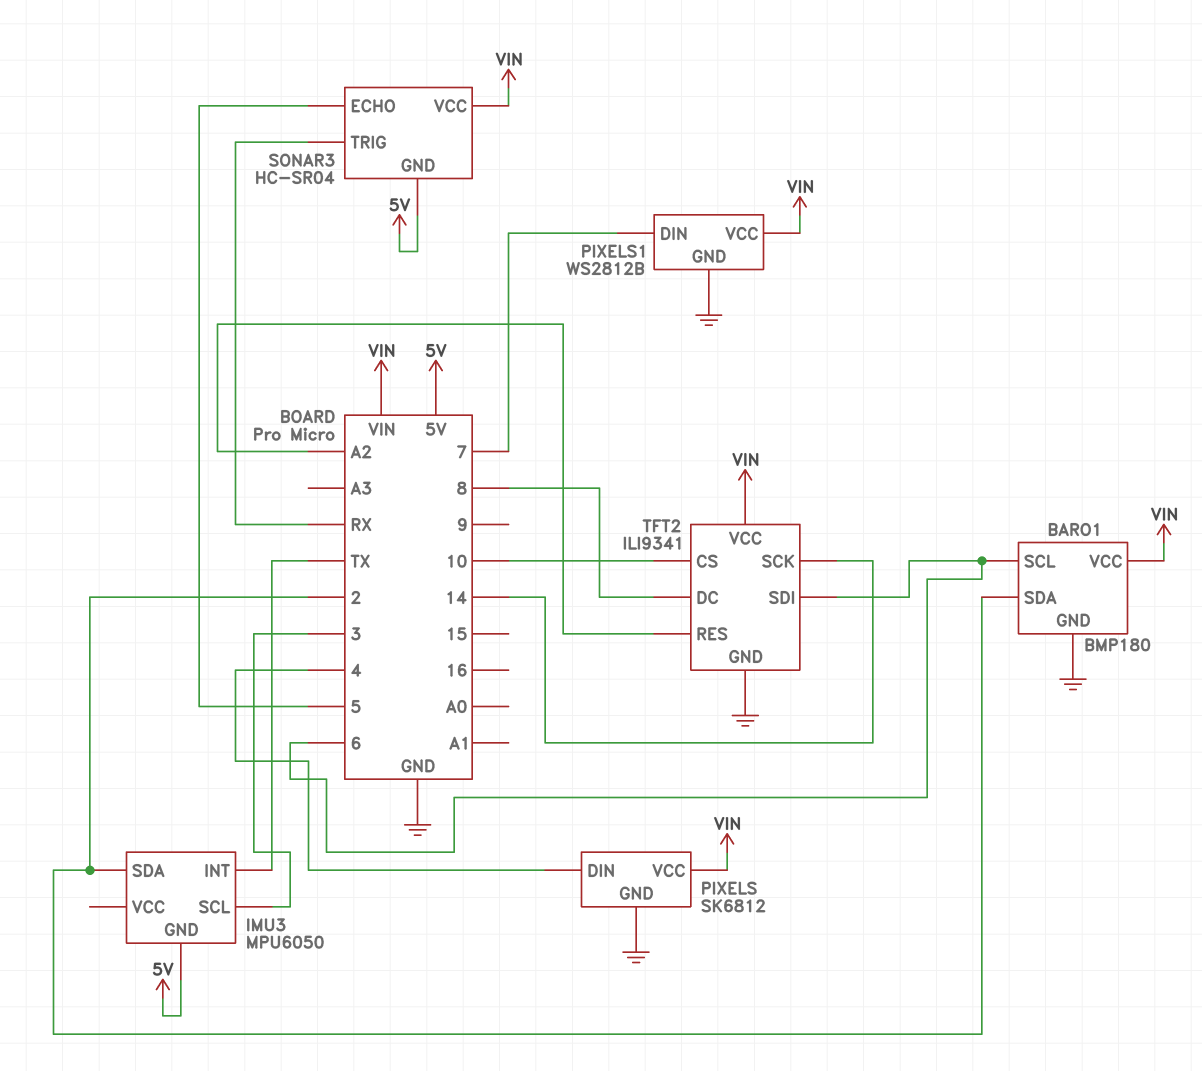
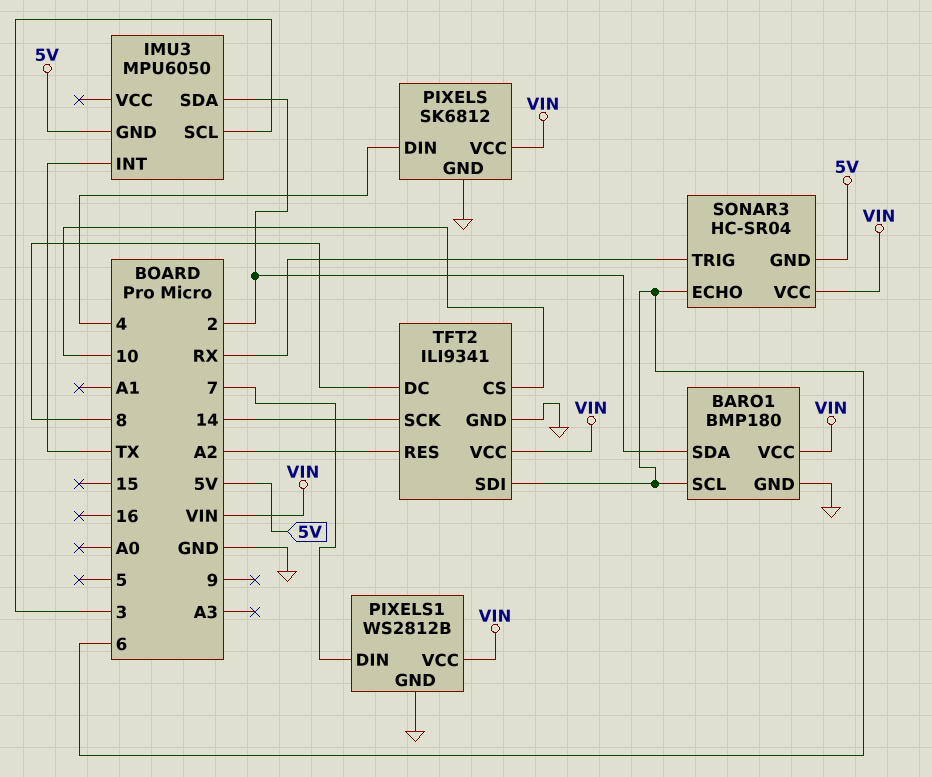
SONAR3 pin ECHO: 5 -> 6

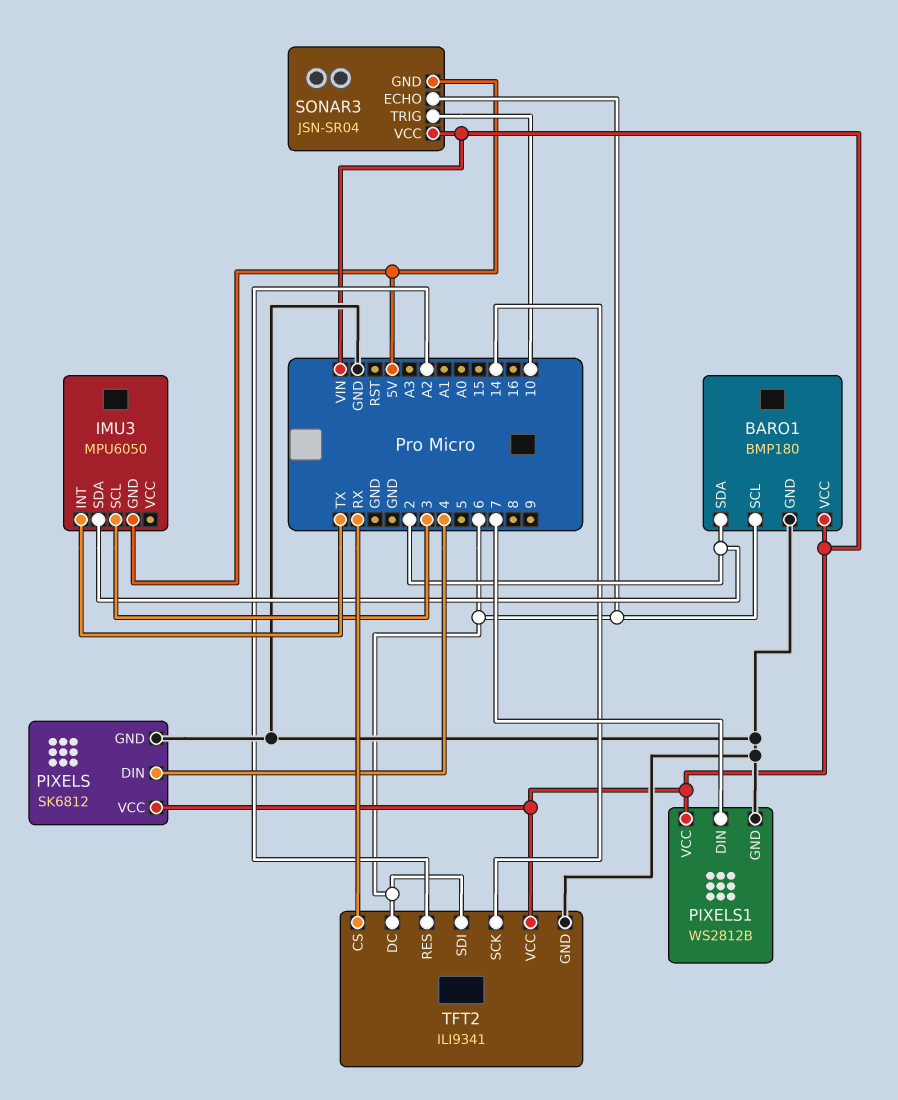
SONAR3: HC-SR04 -> JSN-SR04
SONAR3 pin TRIG: RX -> 10
TFT2 pin CS: 10 -> RX
TFT2 pin DC: 8 -> 6

